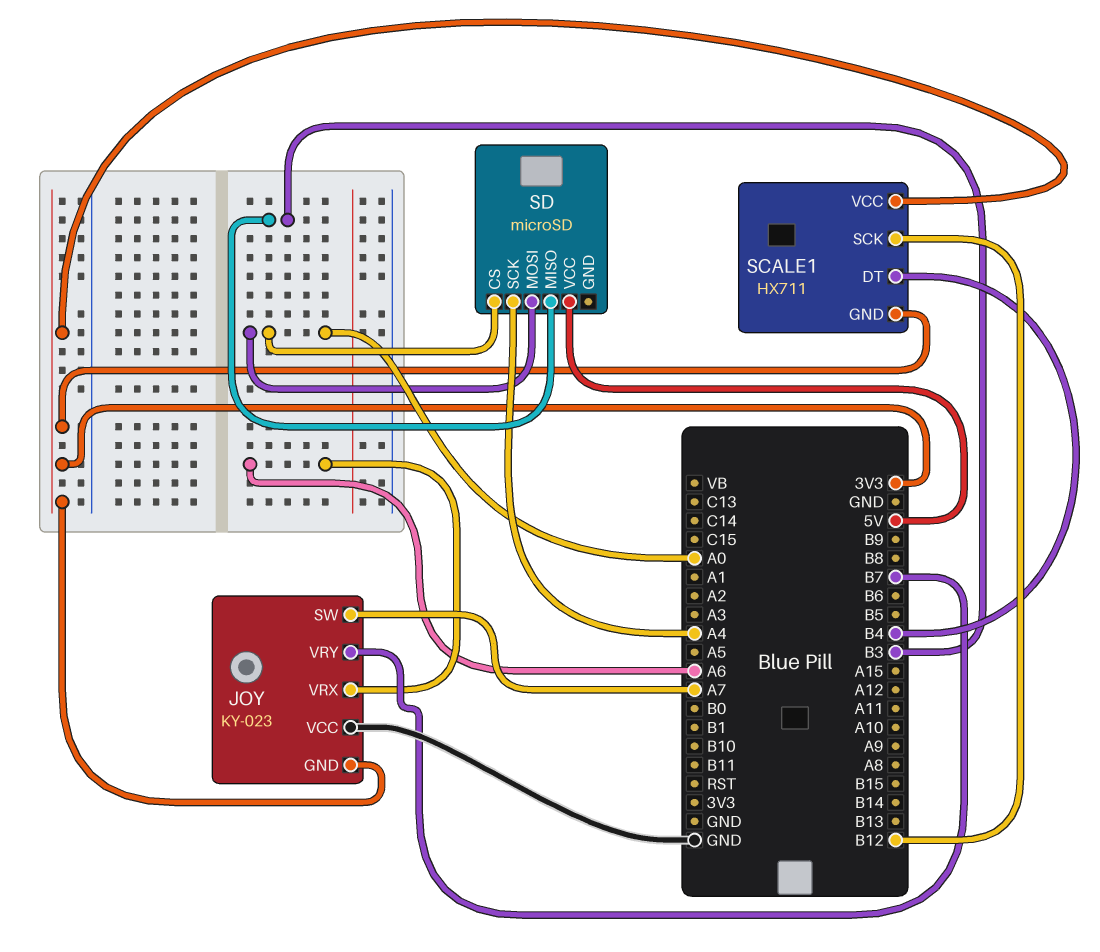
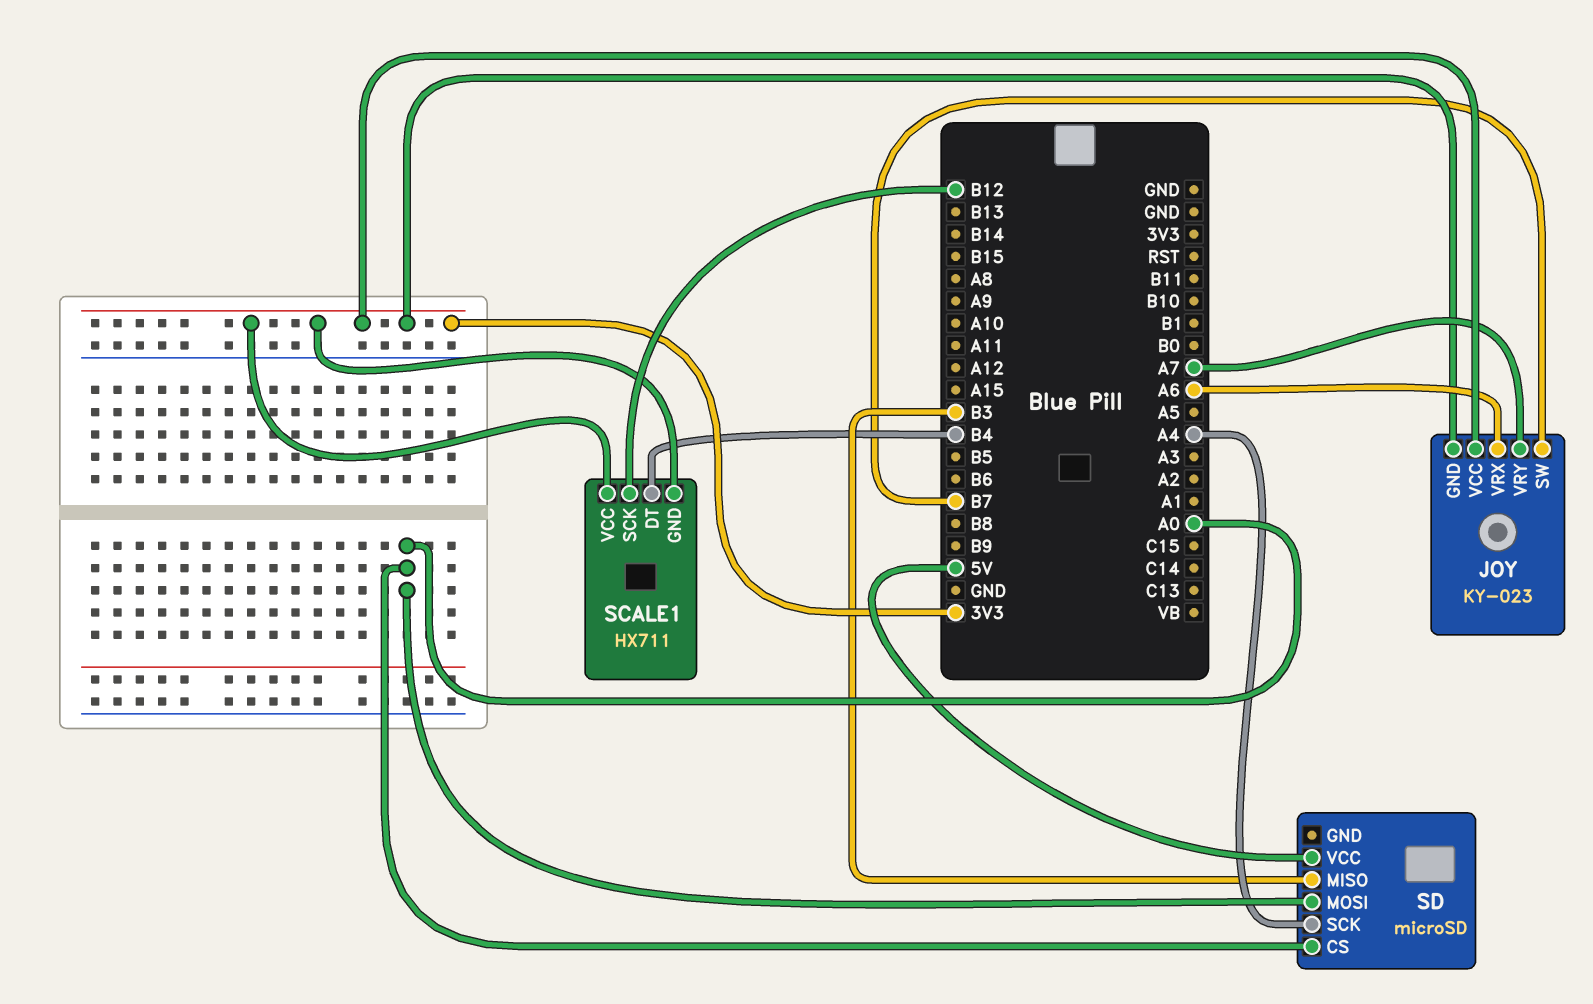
JOY pin SW: A7 -> B7
JOY pin VCC: GND -> 3V3
JOY pin VRY: B7 -> A7

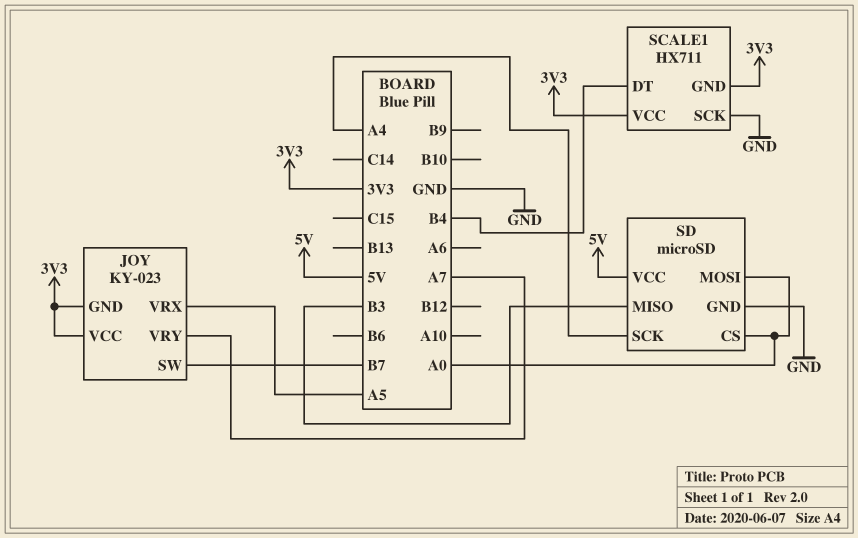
JOY pin VRX: A6 -> A5
SCALE1 pin SCK: B12 -> GND
SD pin GND: none -> GND

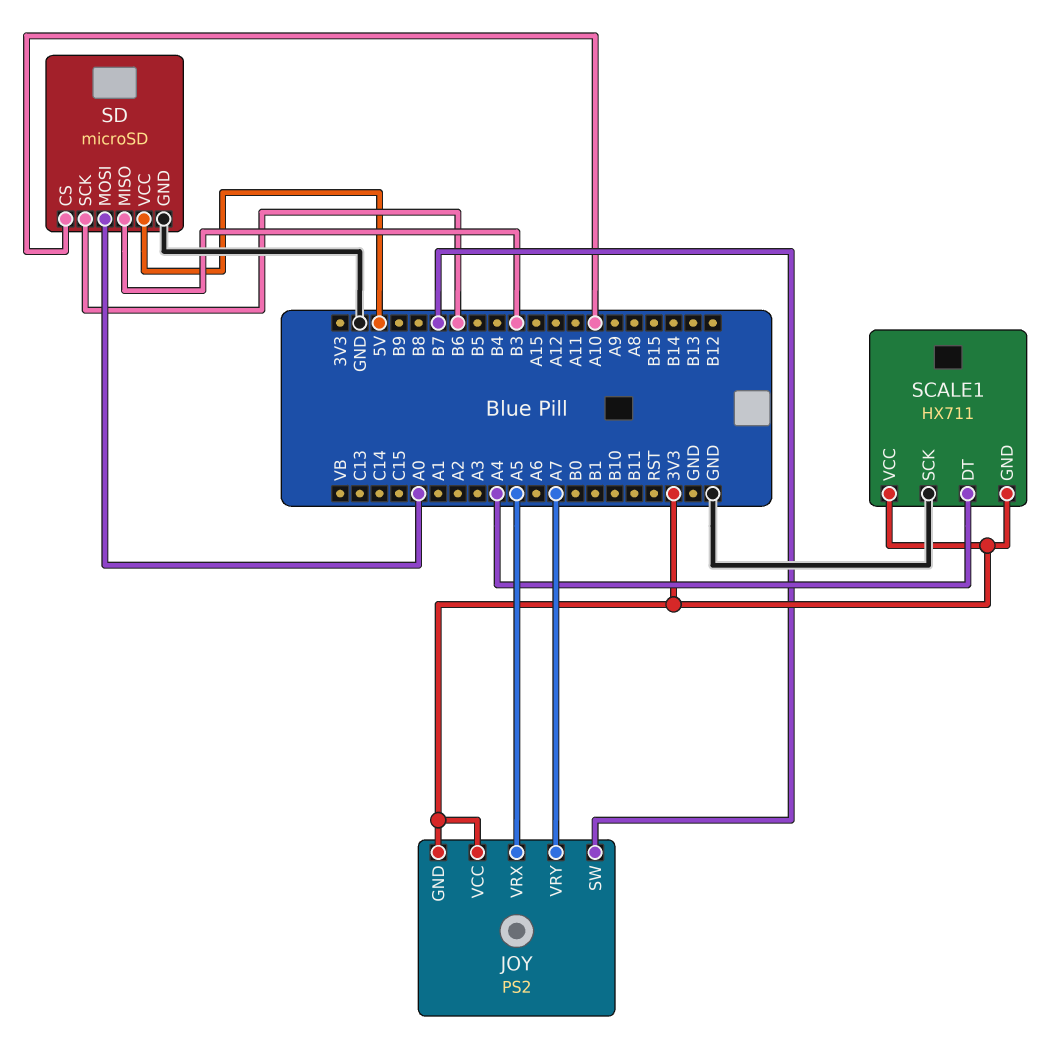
JOY: KY-023 -> PS2
SCALE1 pin DT: B4 -> A4
SD pin CS: A0 -> A10
SD pin SCK: A4 -> B6

